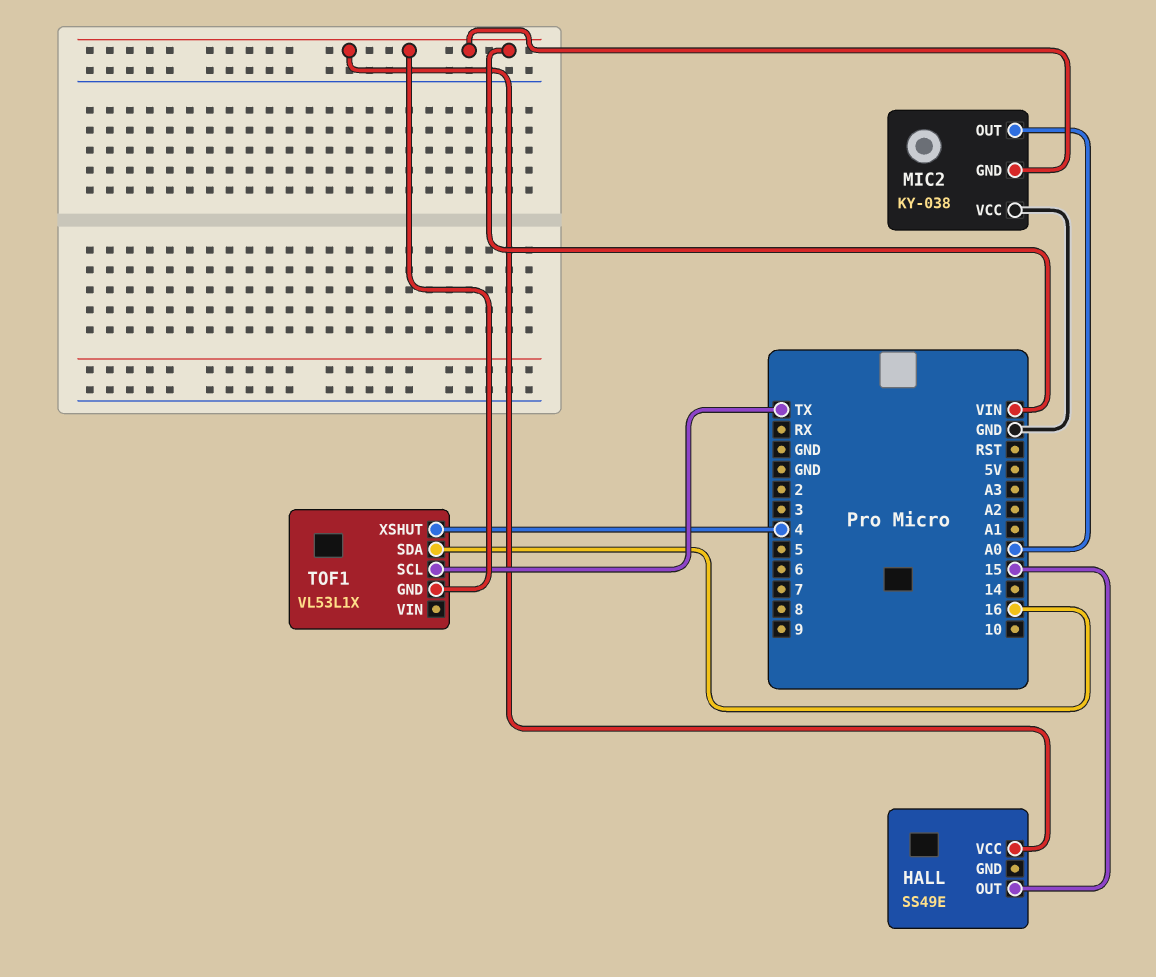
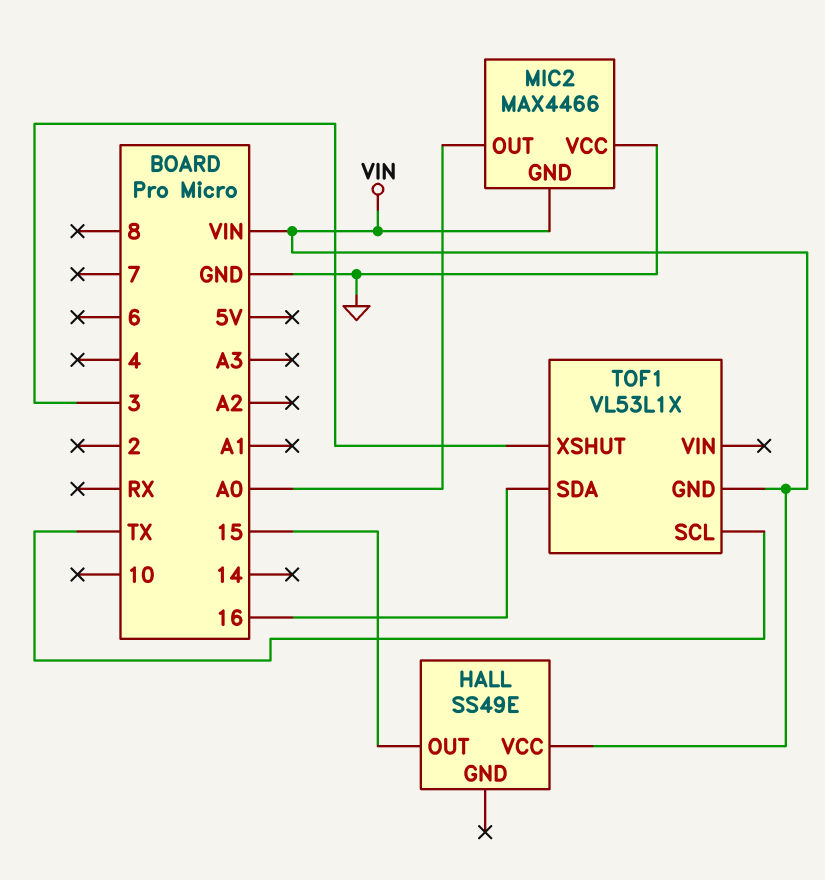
MIC2: KY-038 -> MAX4466
TOF1 pin XSHUT: 4 -> 3

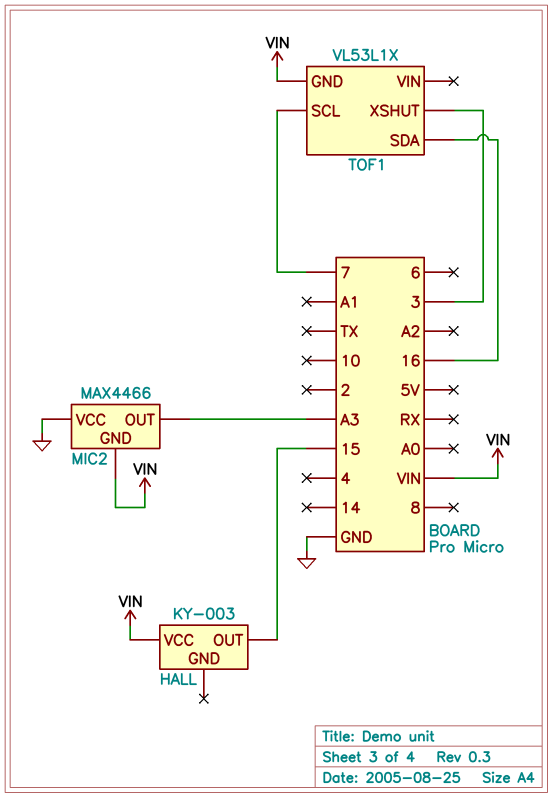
HALL: SS49E -> KY-003
MIC2 pin OUT: A0 -> A3
TOF1 pin SCL: TX -> 7

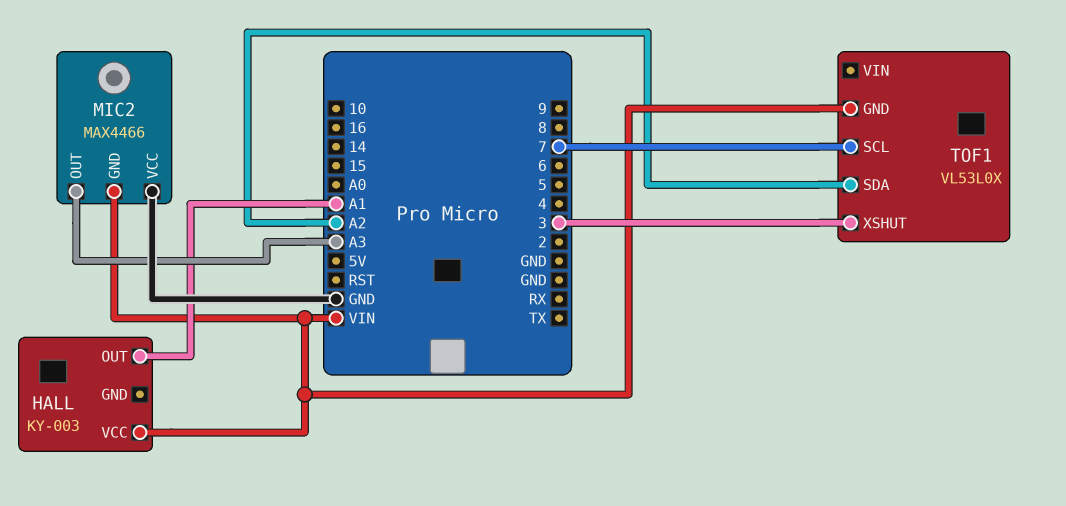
HALL pin OUT: 15 -> A1
TOF1: VL53L1X -> VL53L0X
TOF1 pin SDA: 16 -> A2

